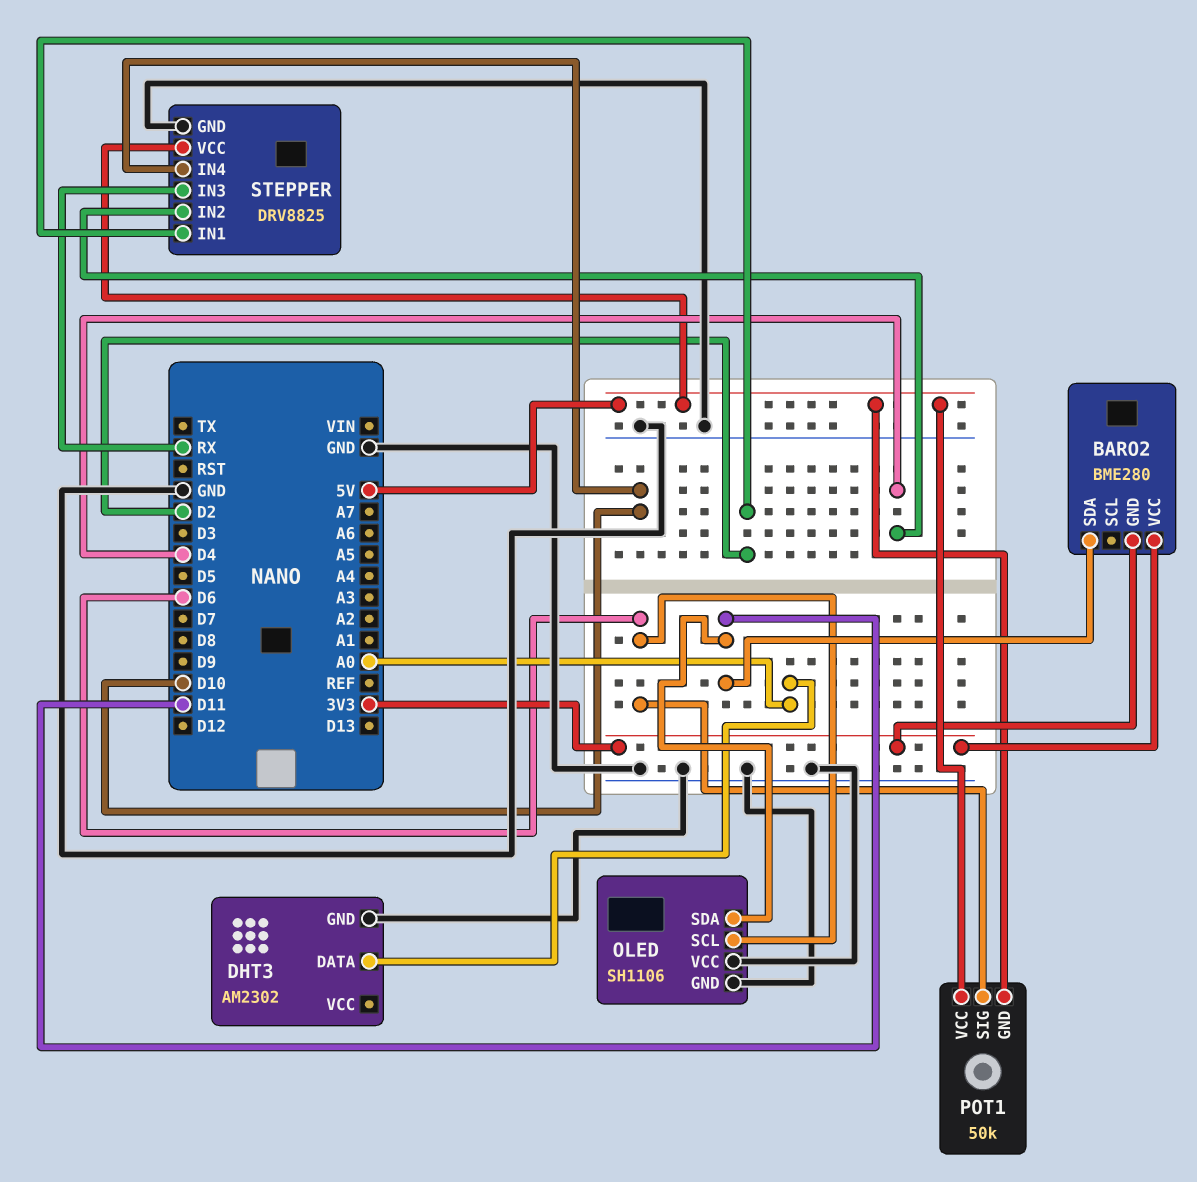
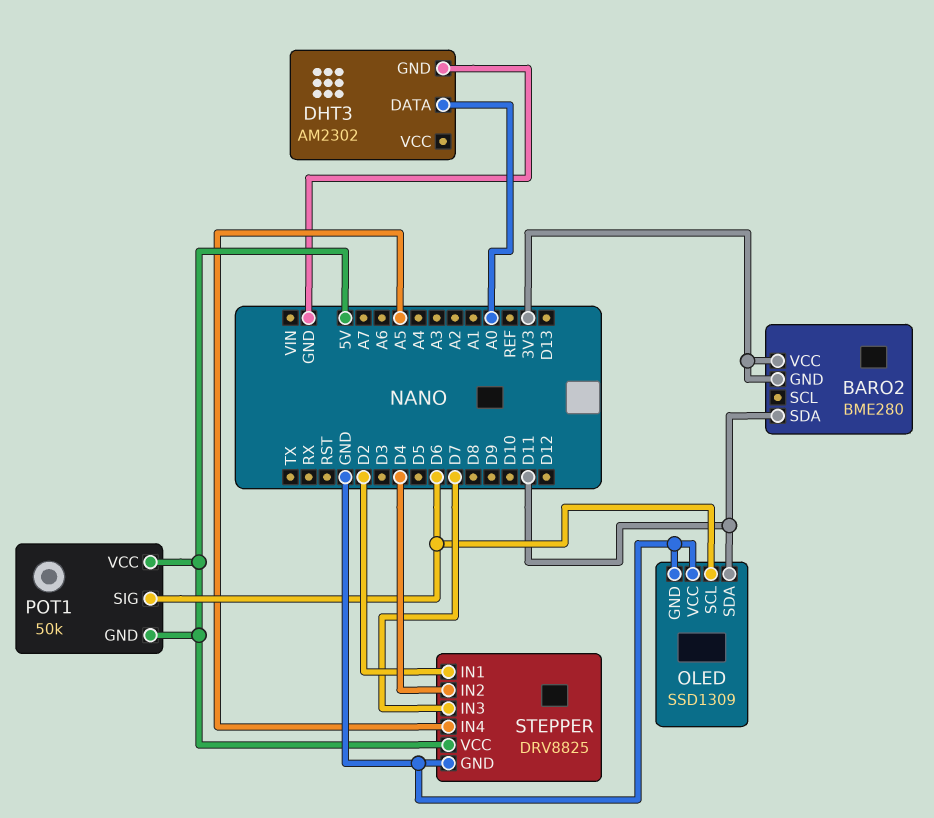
OLED: SH1106 -> SSD1309
STEPPER pin IN3: RX -> D7
STEPPER pin IN4: D10 -> A5

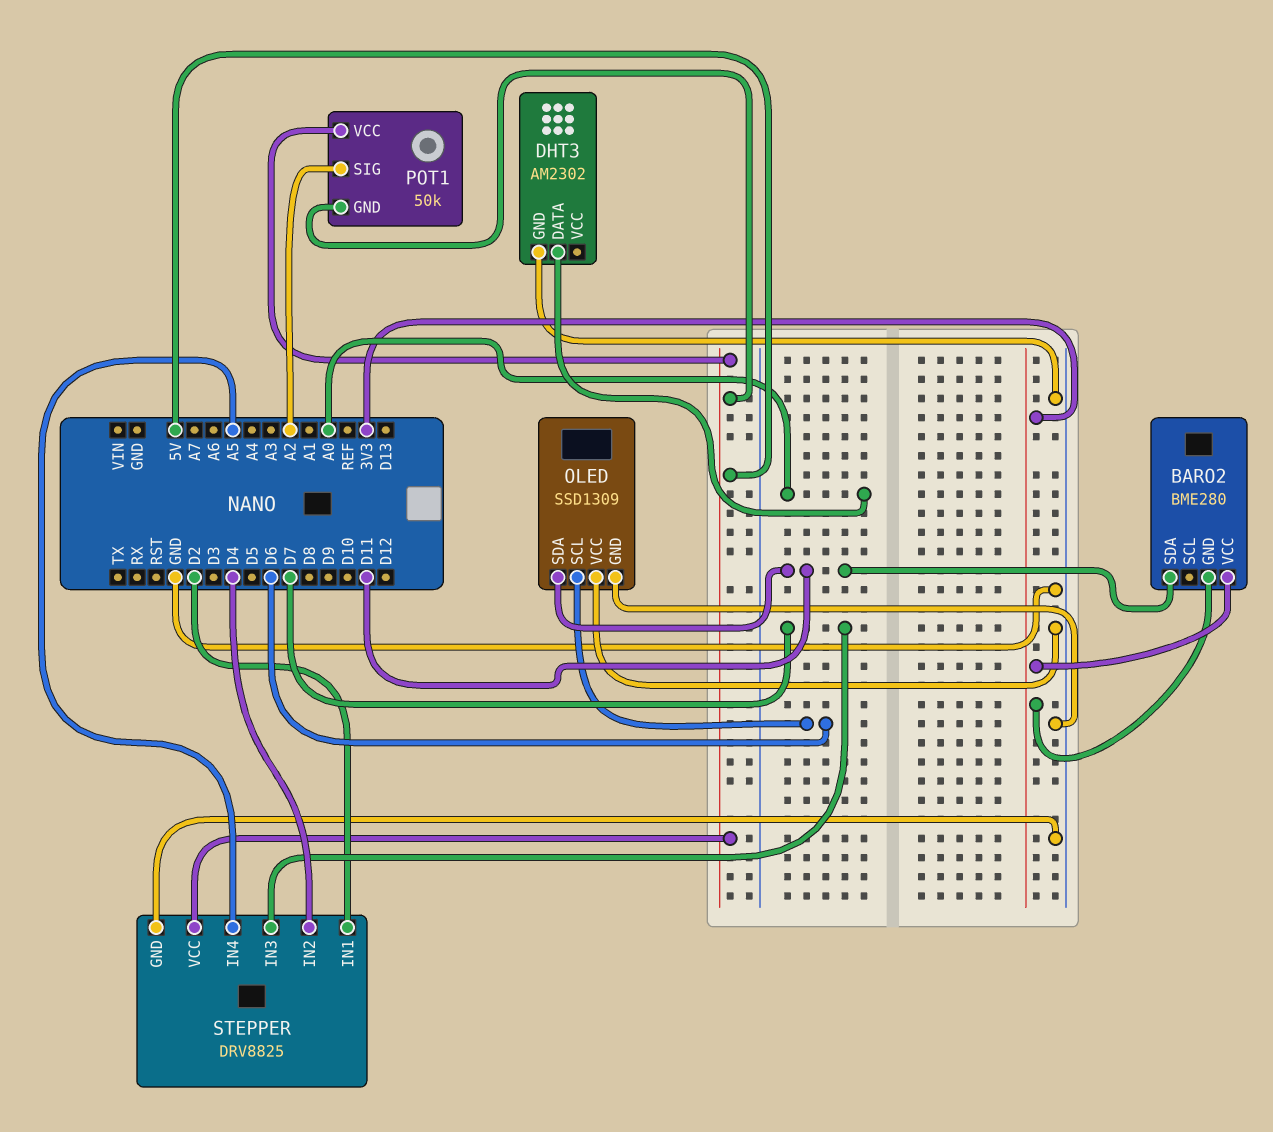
POT1 pin SIG: D6 -> A2

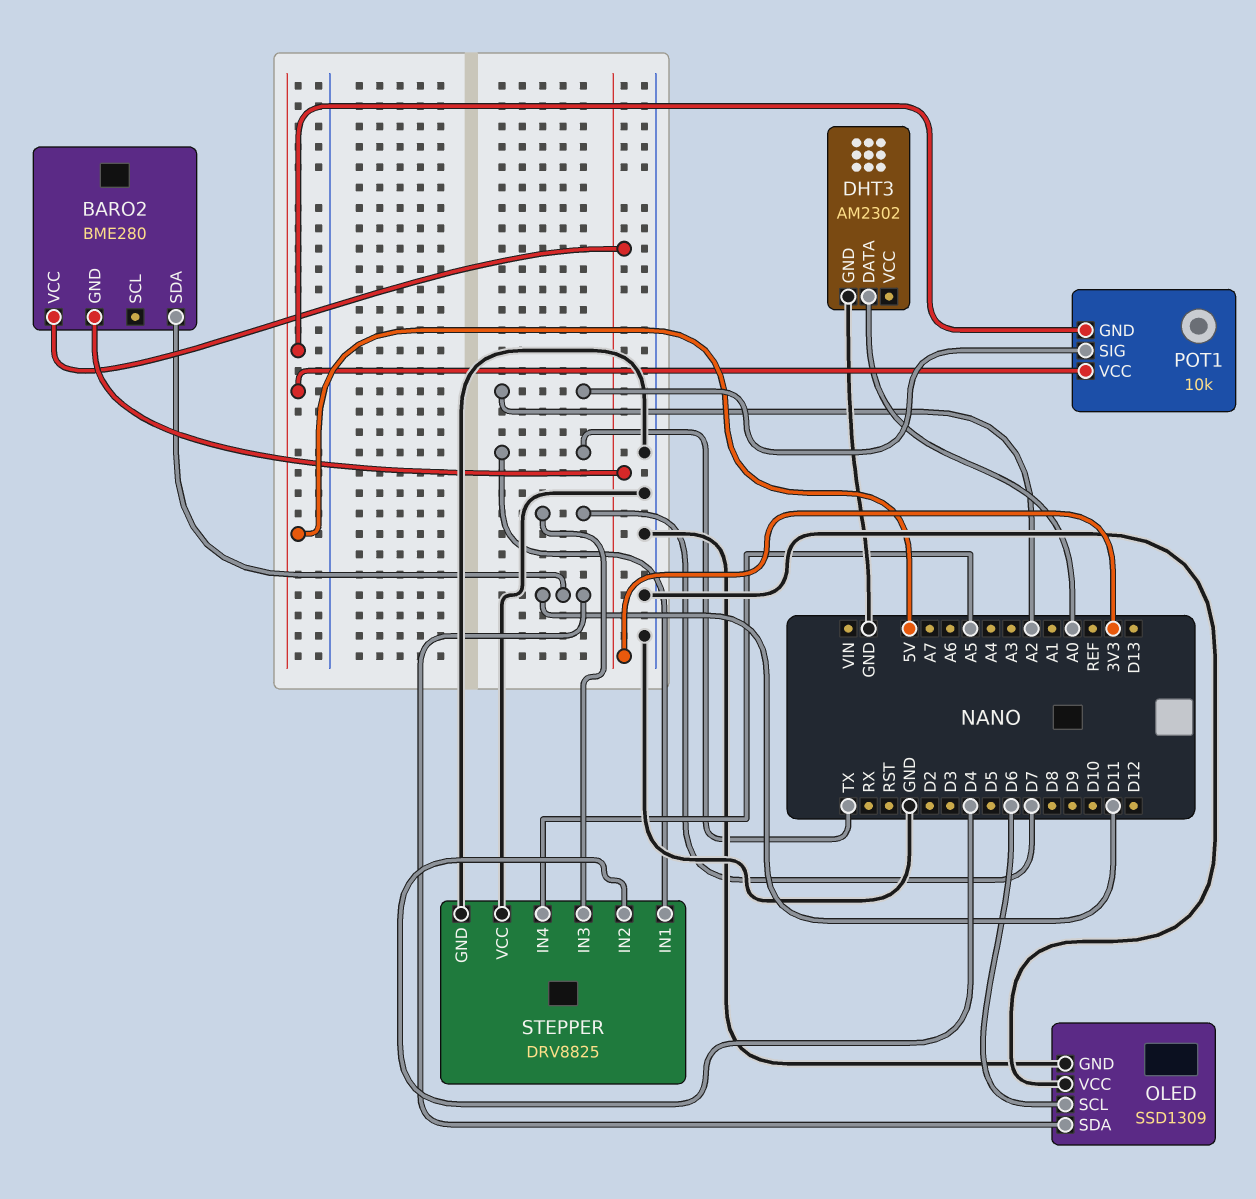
POT1: 50k -> 10k
STEPPER pin IN1: D2 -> TX
STEPPER pin VCC: 5V -> GND

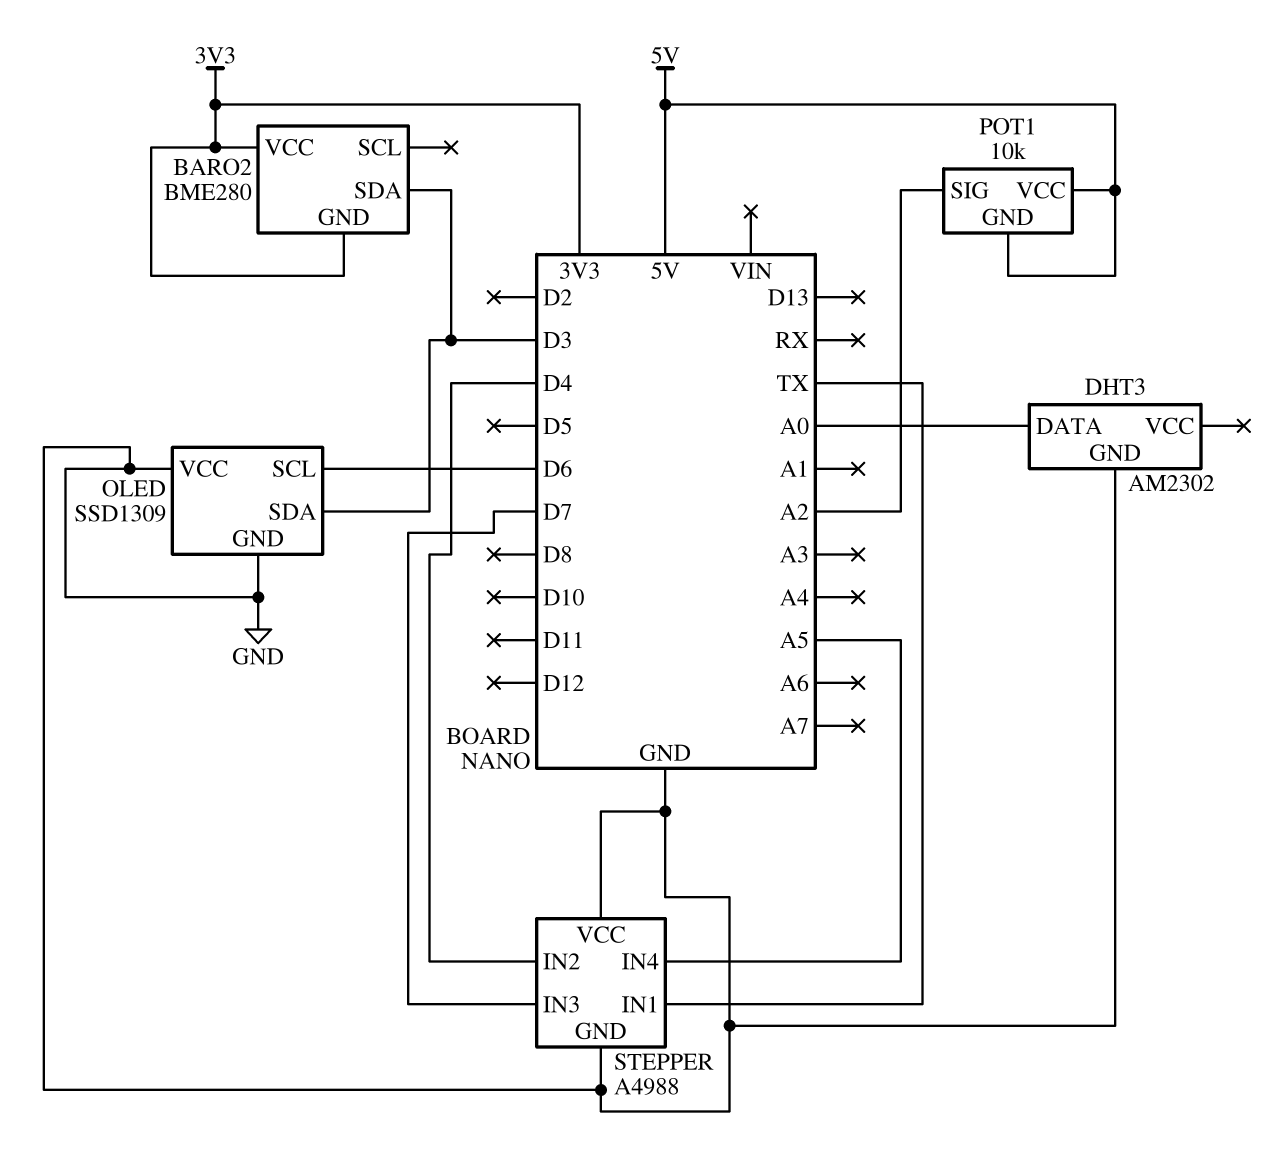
BARO2 pin SDA: D11 -> D3
OLED pin SDA: D11 -> D3
STEPPER: DRV8825 -> A4988

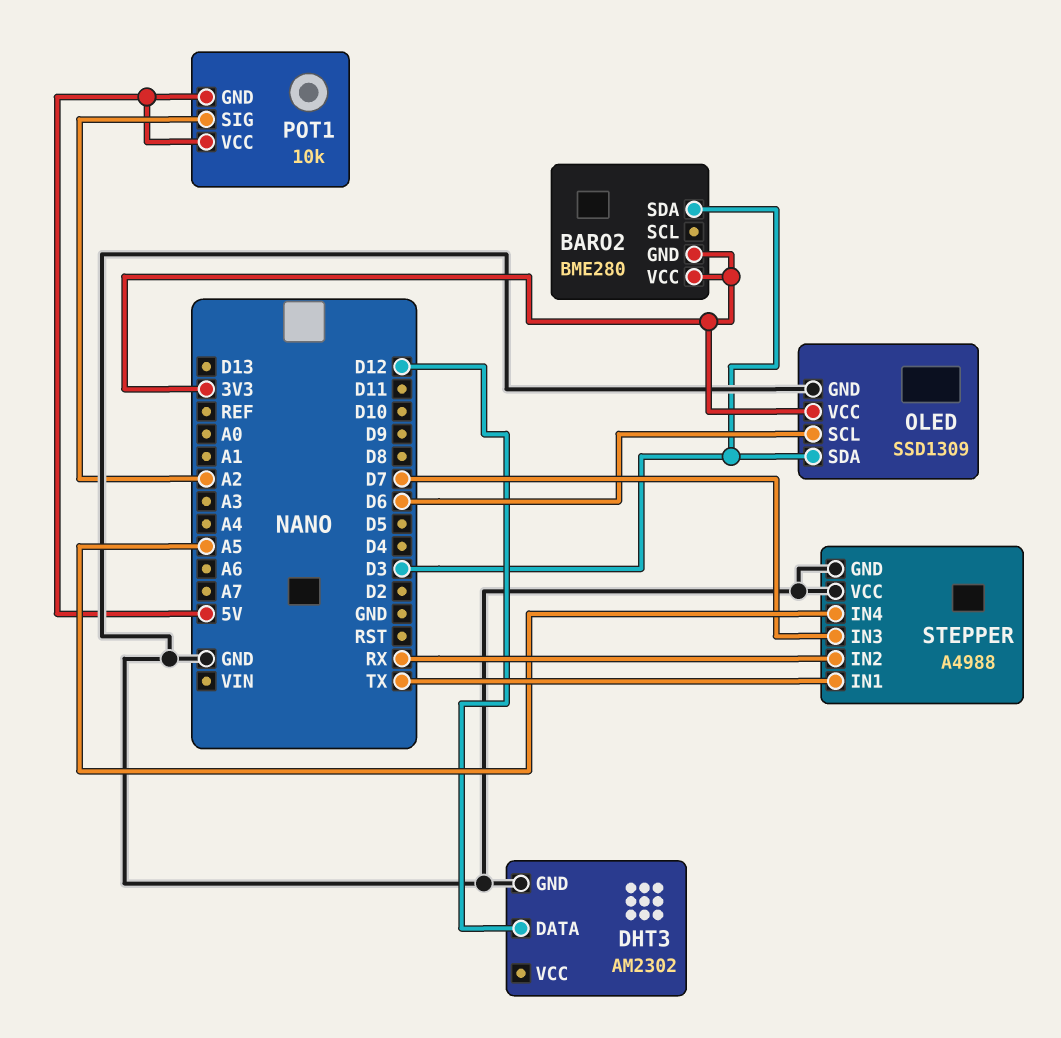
DHT3 pin DATA: A0 -> D12
OLED pin VCC: GND -> 3V3
STEPPER pin IN2: D4 -> RX

